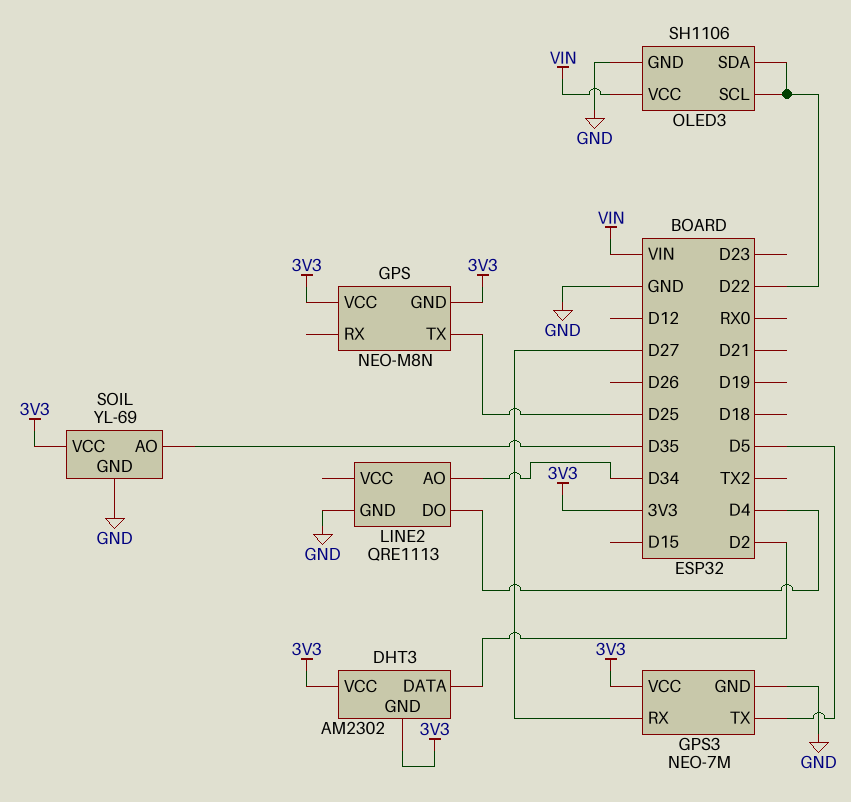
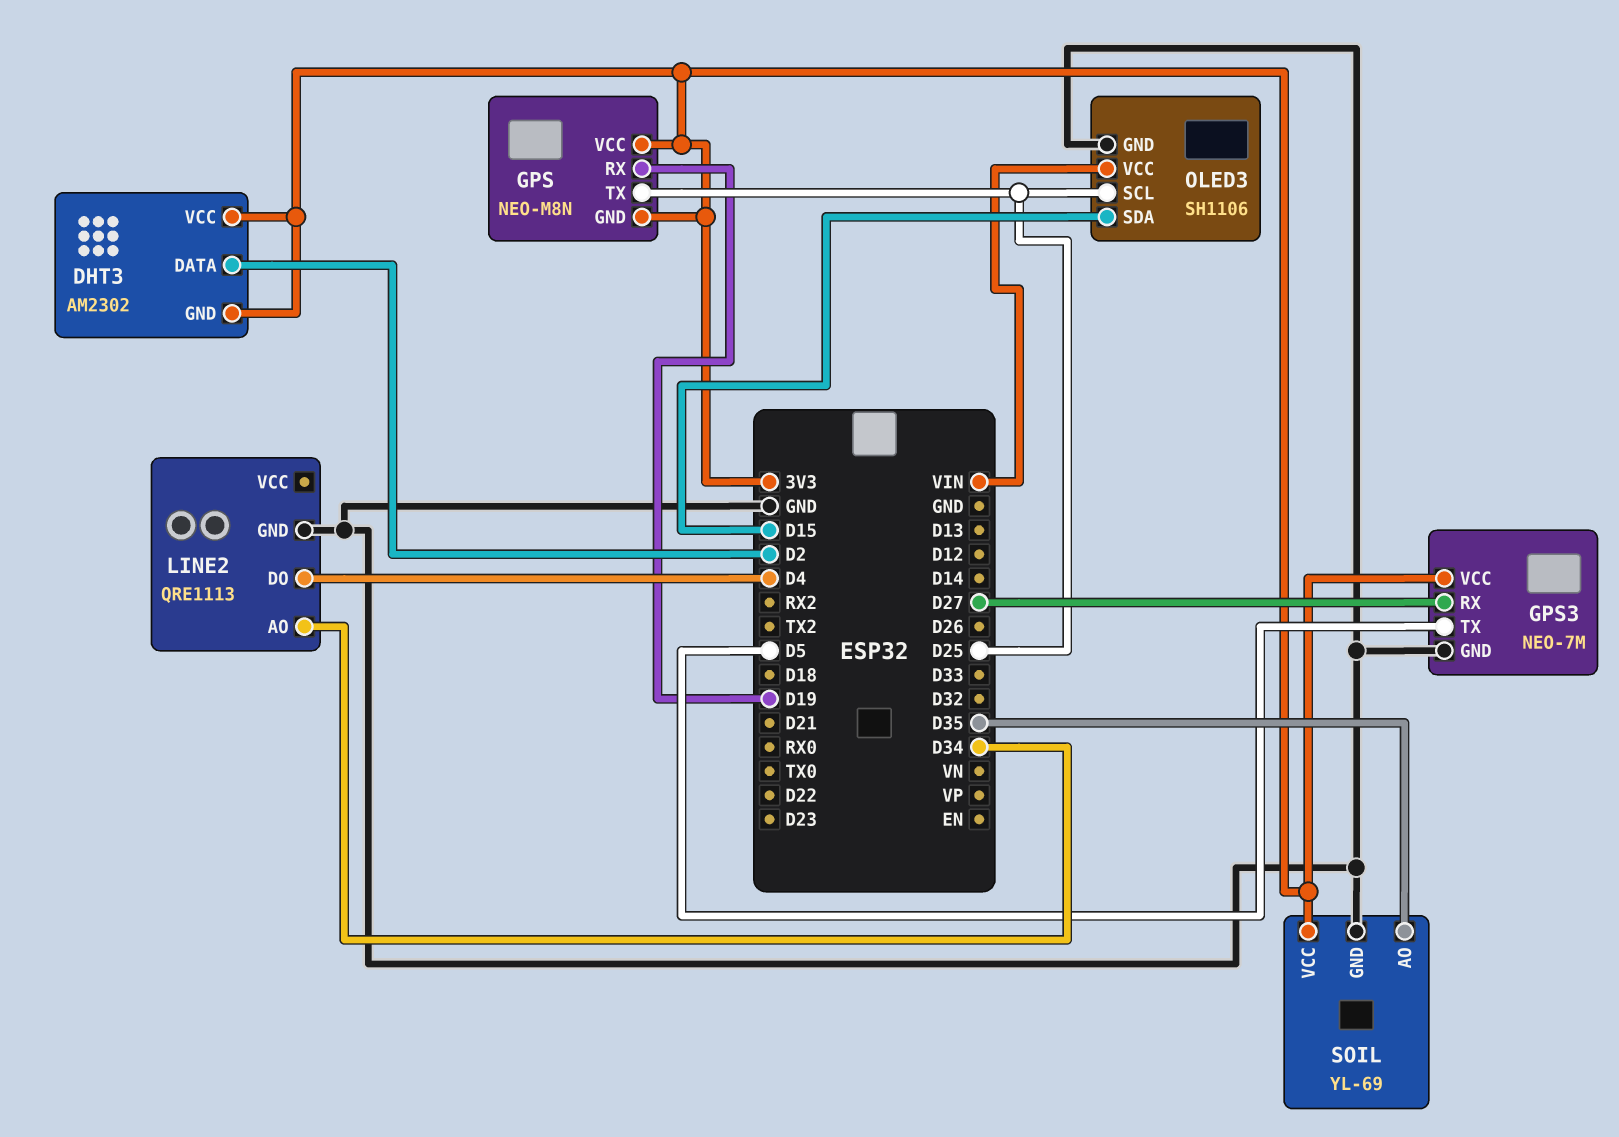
GPS pin RX: none -> D19
OLED3 pin SCL: D22 -> D25
OLED3 pin SDA: D22 -> D15

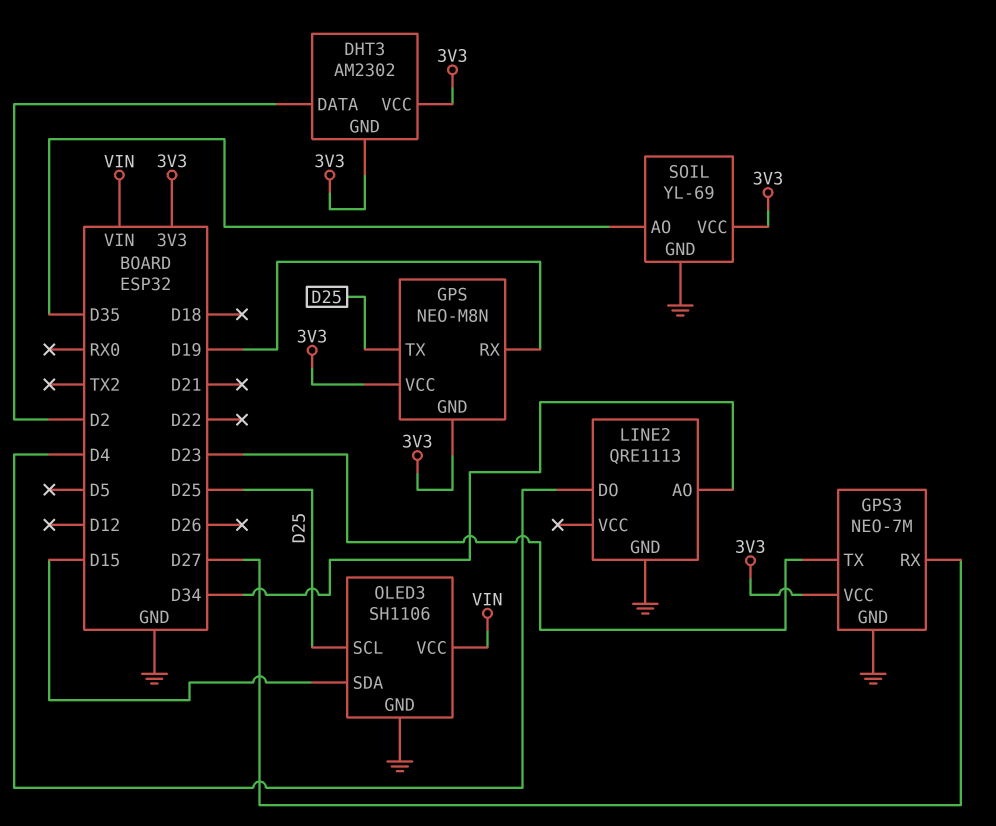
GPS3 pin TX: D5 -> D23

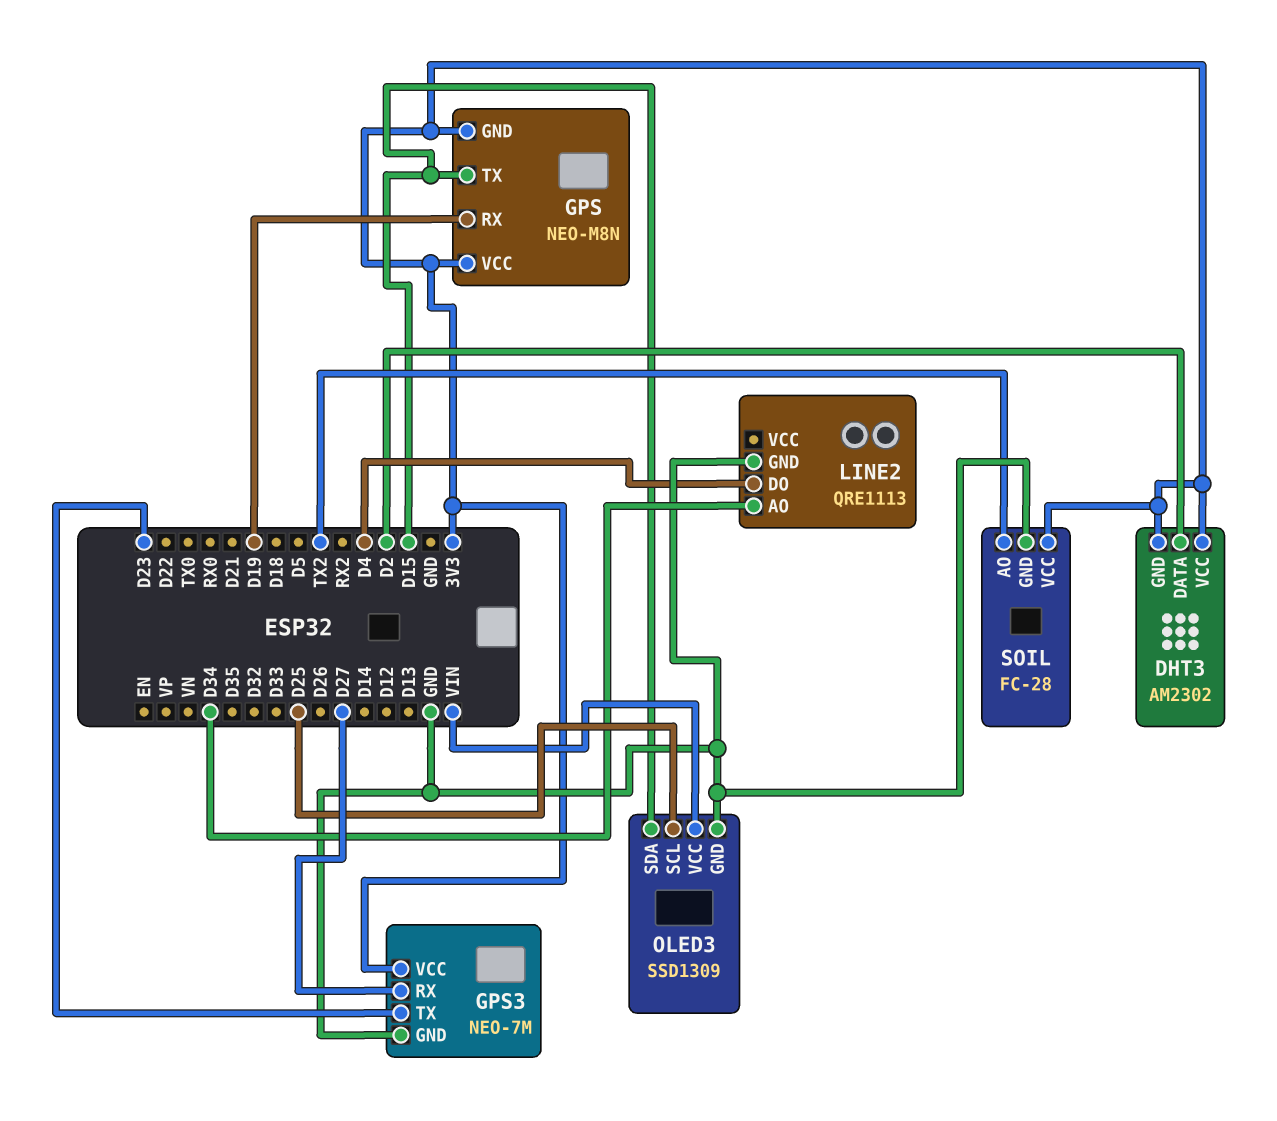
GPS pin TX: D25 -> D15
OLED3: SH1106 -> SSD1309
SOIL: YL-69 -> FC-28
SOIL pin AO: D35 -> TX2

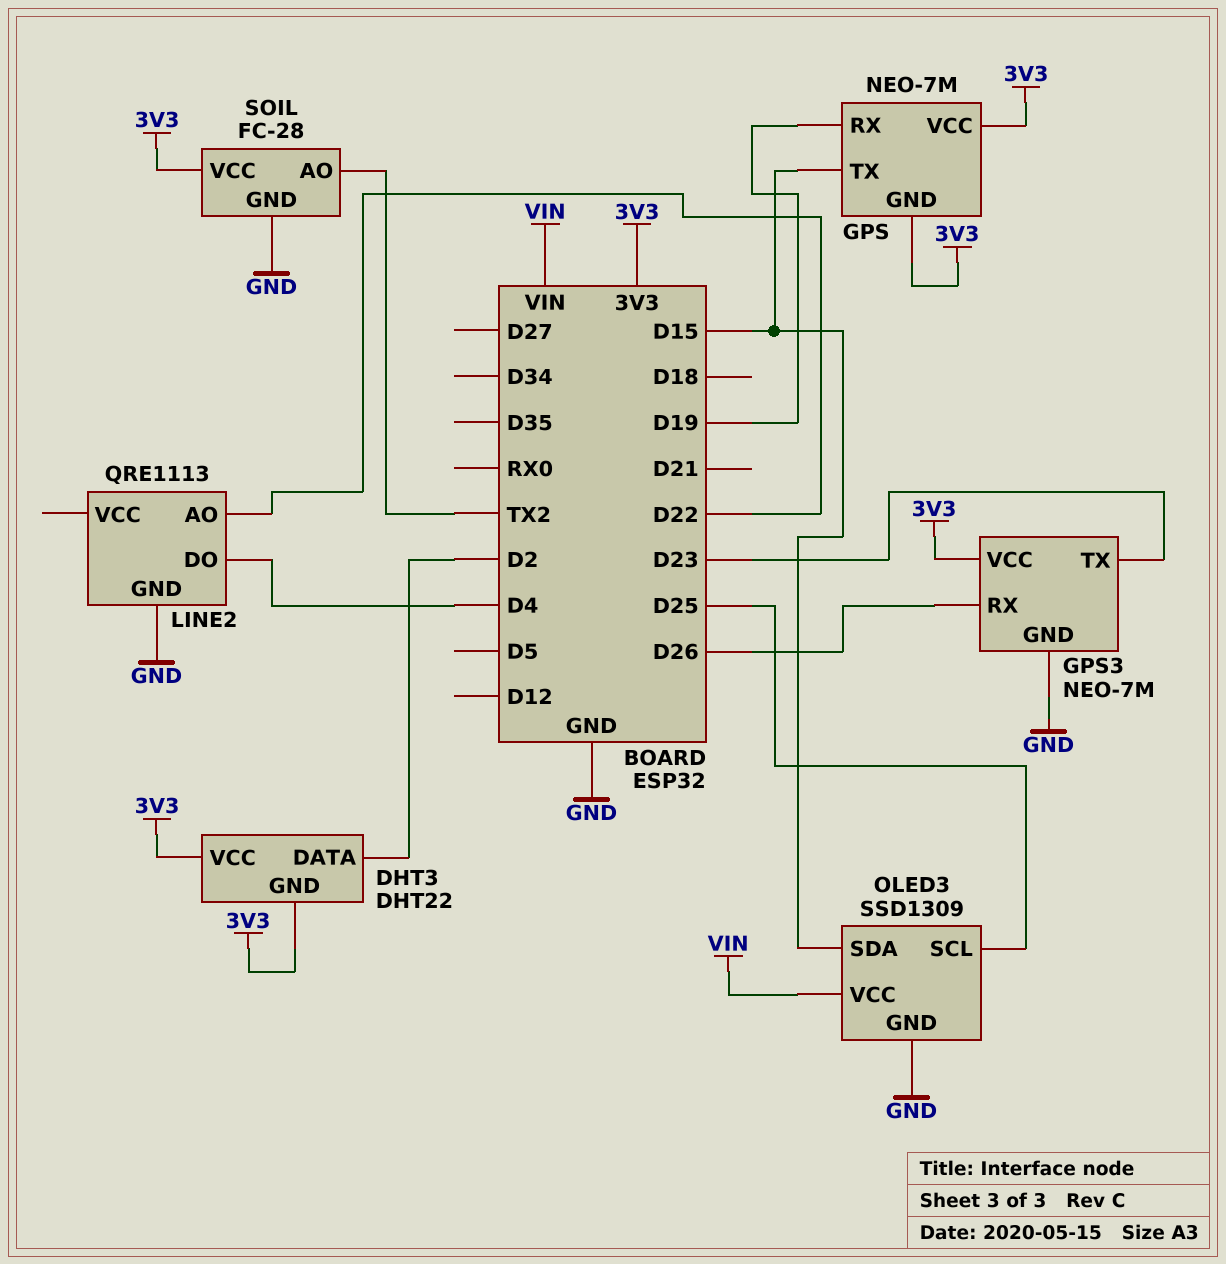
DHT3: AM2302 -> DHT22
GPS: NEO-M8N -> NEO-7M
GPS3 pin RX: D27 -> D26
LINE2 pin AO: D34 -> D22

